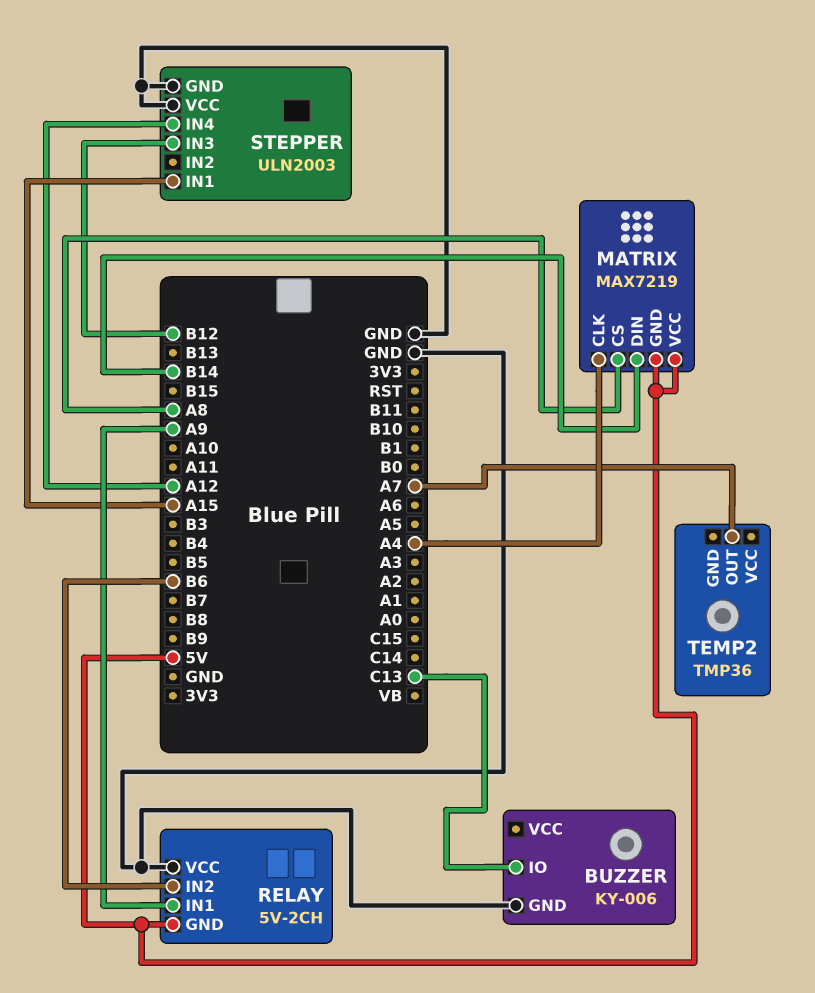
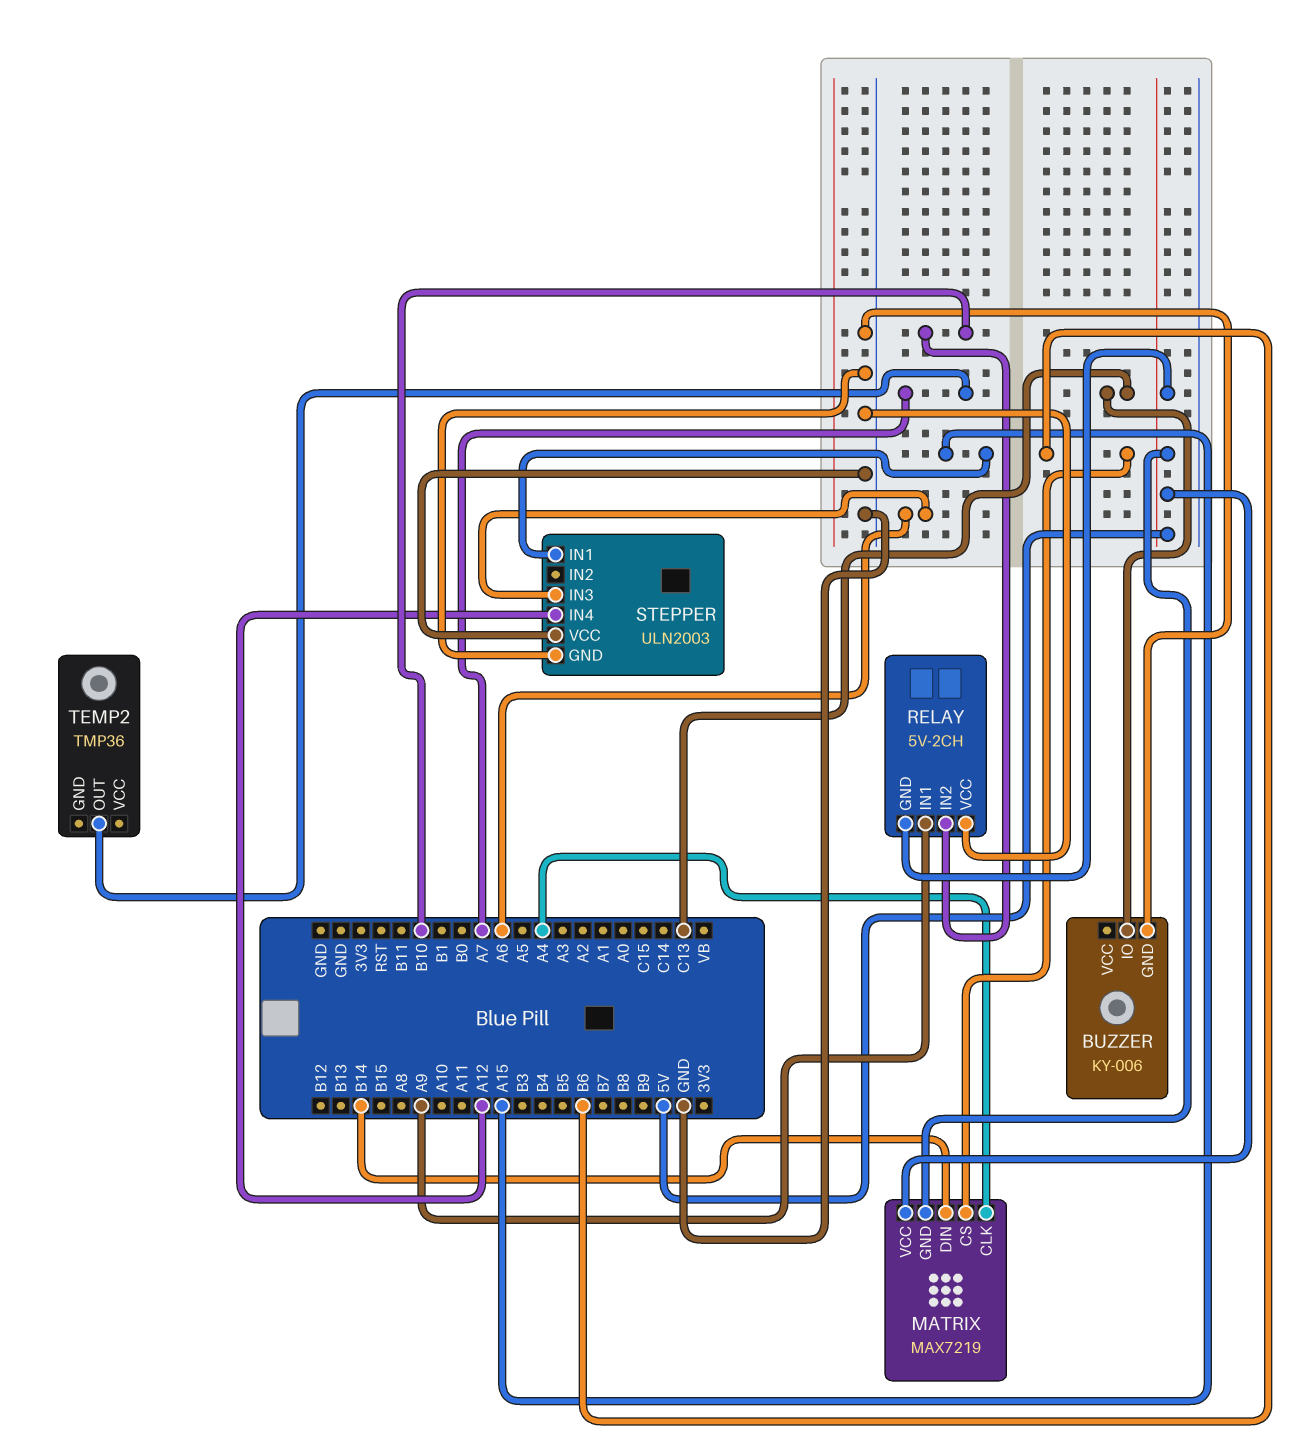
MATRIX pin CS: A8 -> B6
RELAY pin IN2: B6 -> B10
STEPPER pin IN3: B12 -> A6

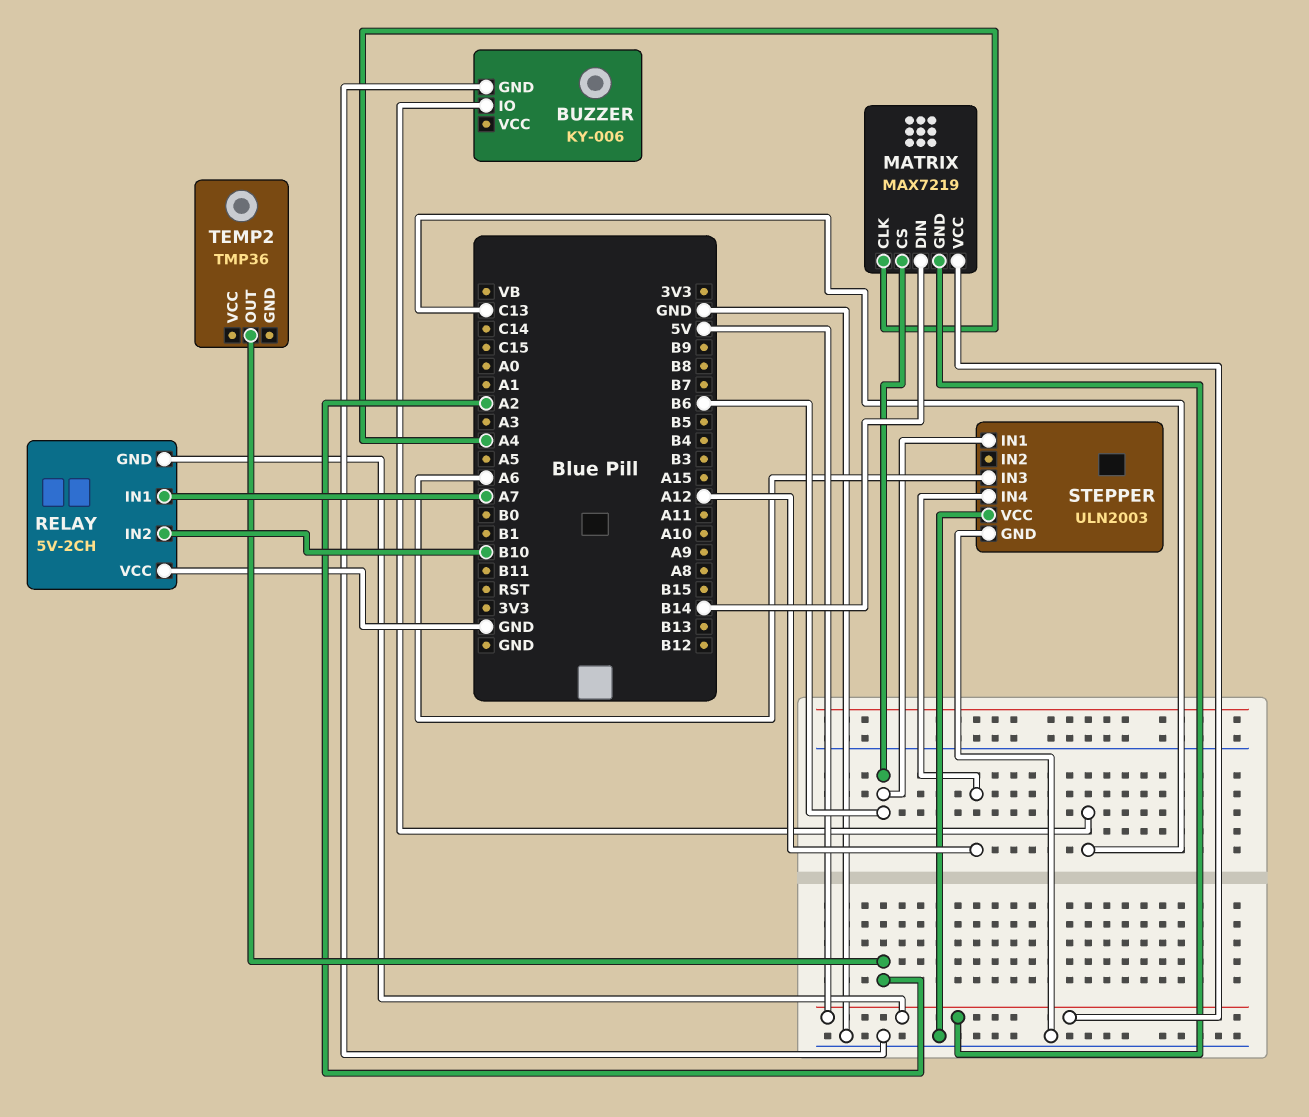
RELAY pin IN1: A9 -> A7
STEPPER pin IN1: A15 -> B6
TEMP2 pin OUT: A7 -> A2

